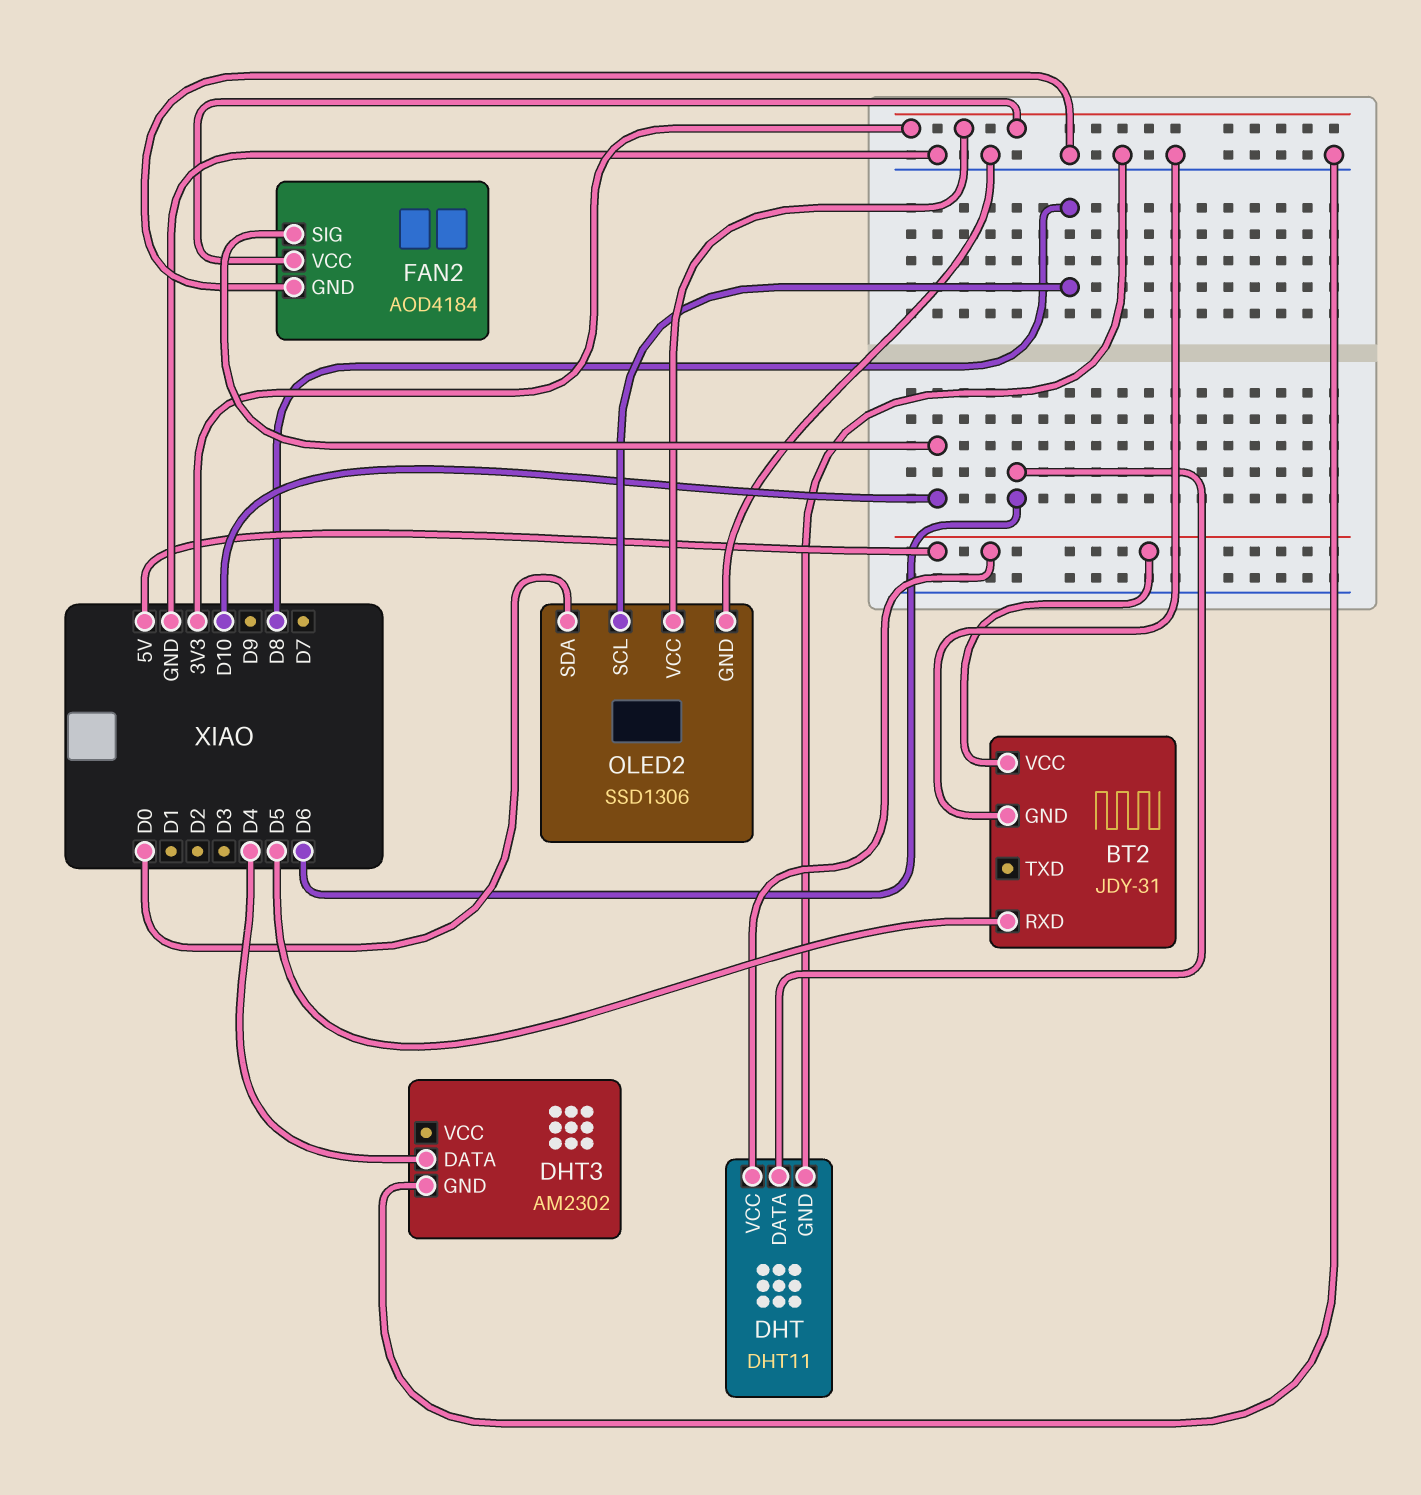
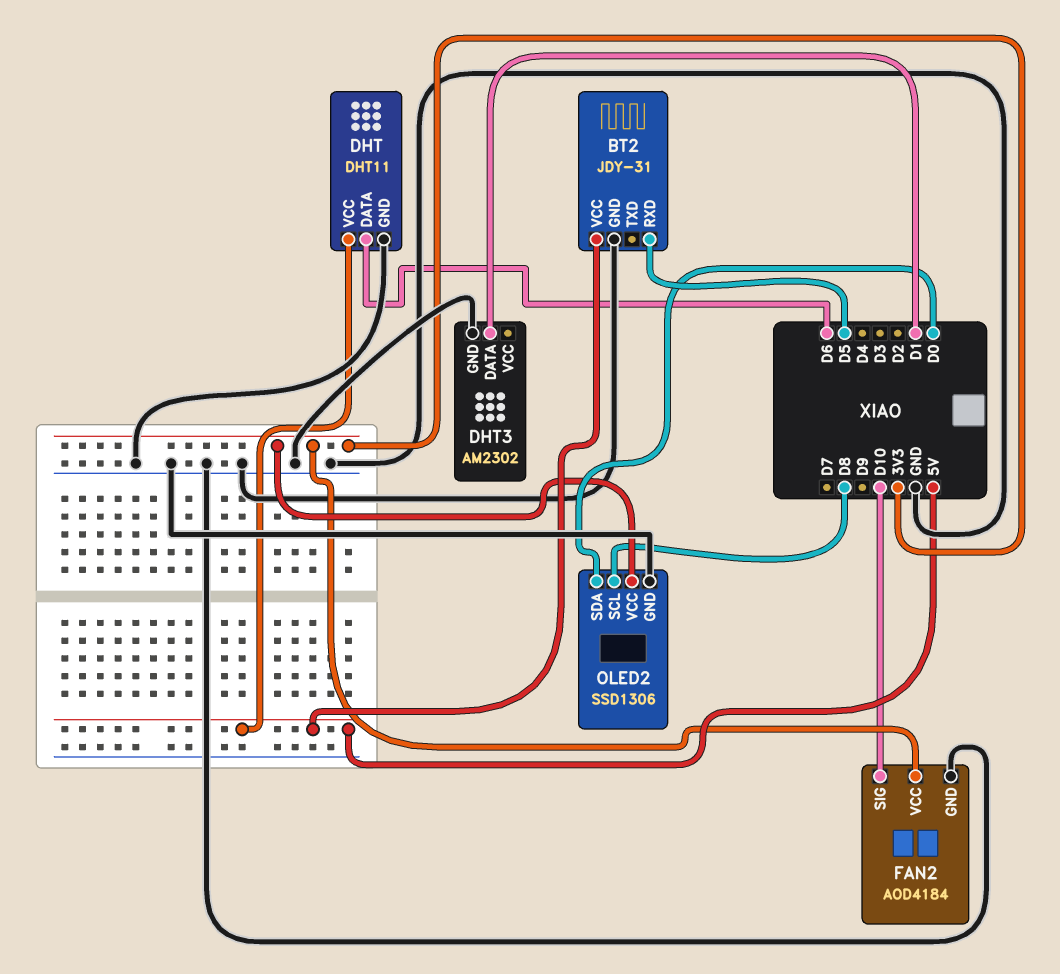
DHT3 pin DATA: D4 -> D1

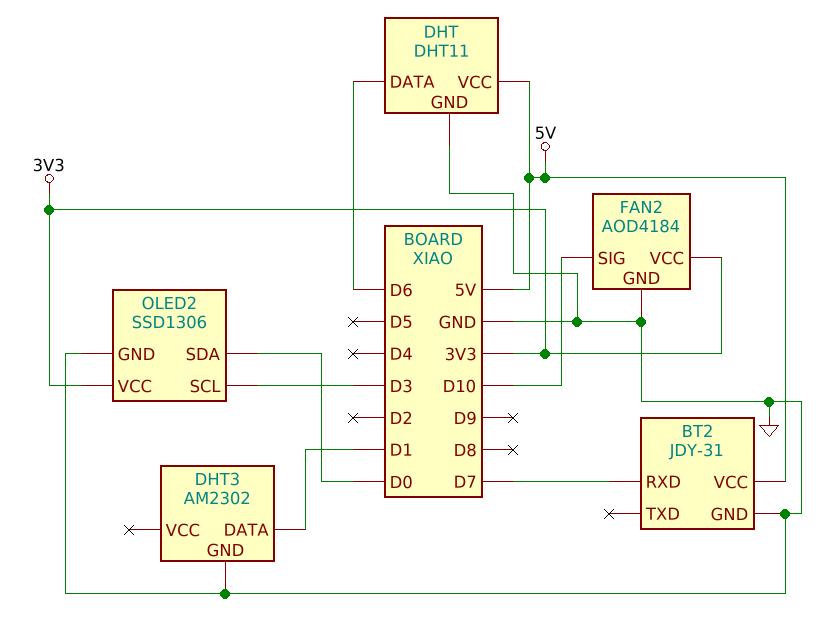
BT2 pin RXD: D5 -> D7
OLED2 pin SCL: D8 -> D3

